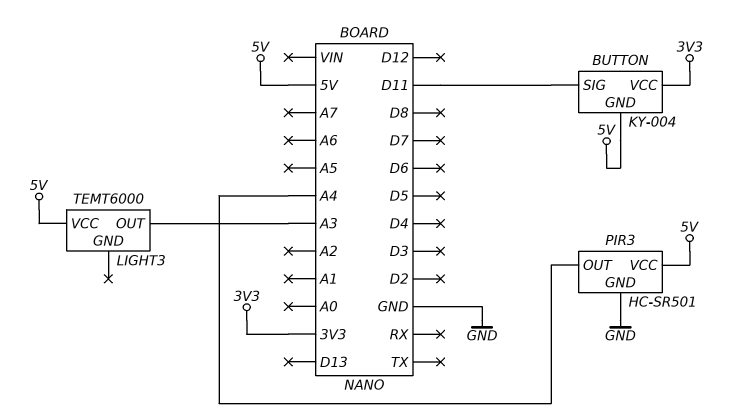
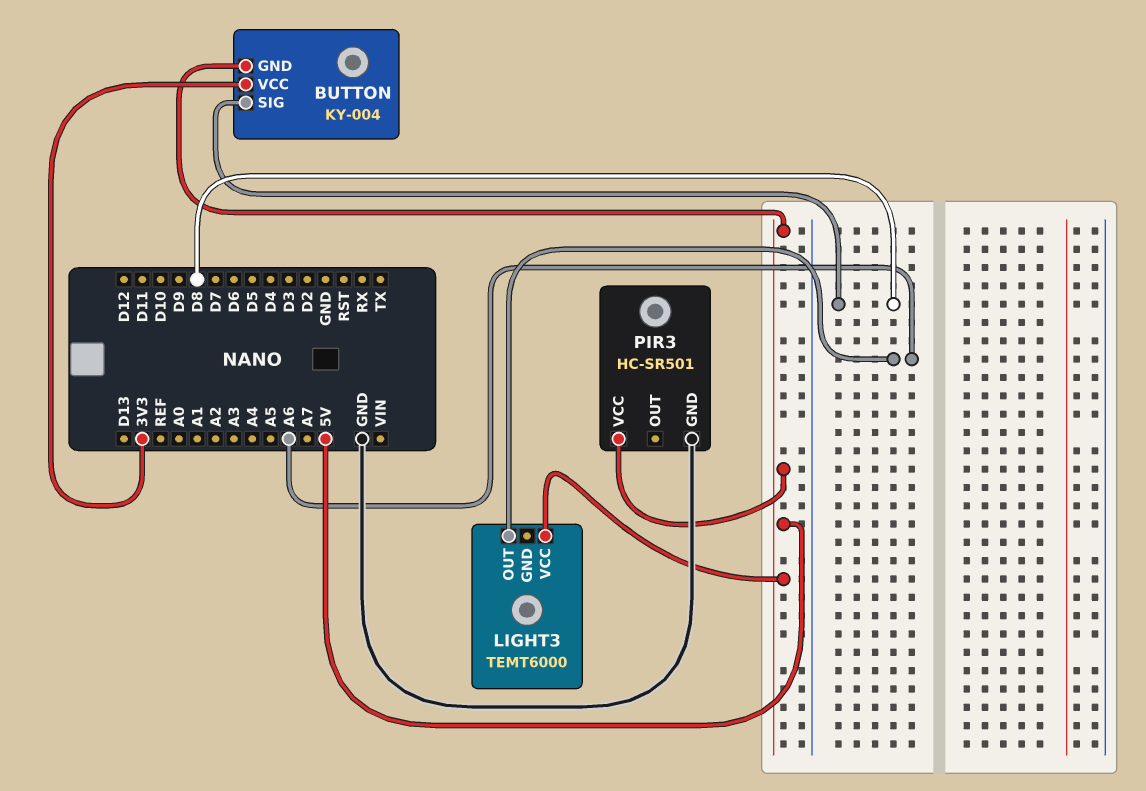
BUTTON pin SIG: D11 -> D8
LIGHT3 pin OUT: A3 -> A6
PIR3 pin OUT: A4 -> none

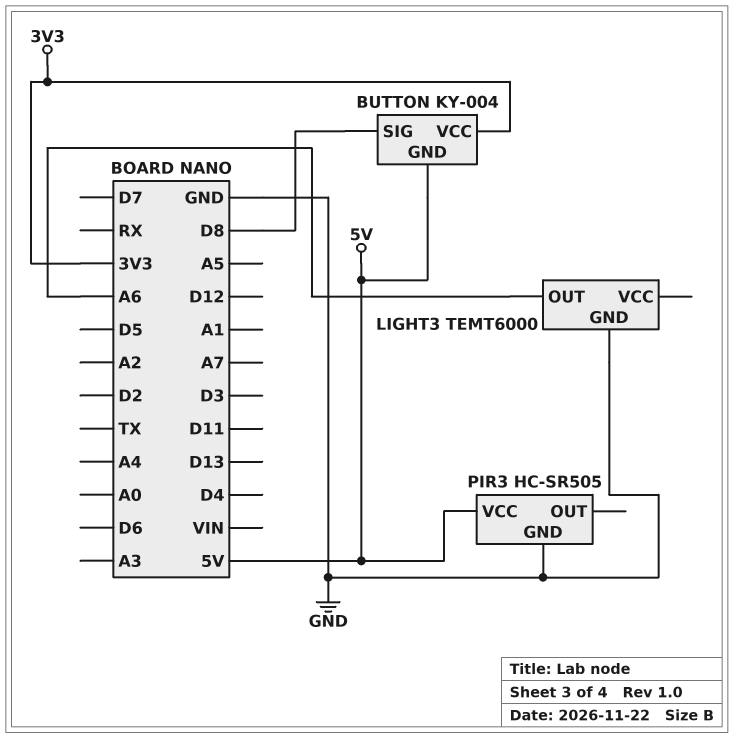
LIGHT3 pin GND: none -> GND
LIGHT3 pin VCC: 5V -> none
PIR3: HC-SR501 -> HC-SR505

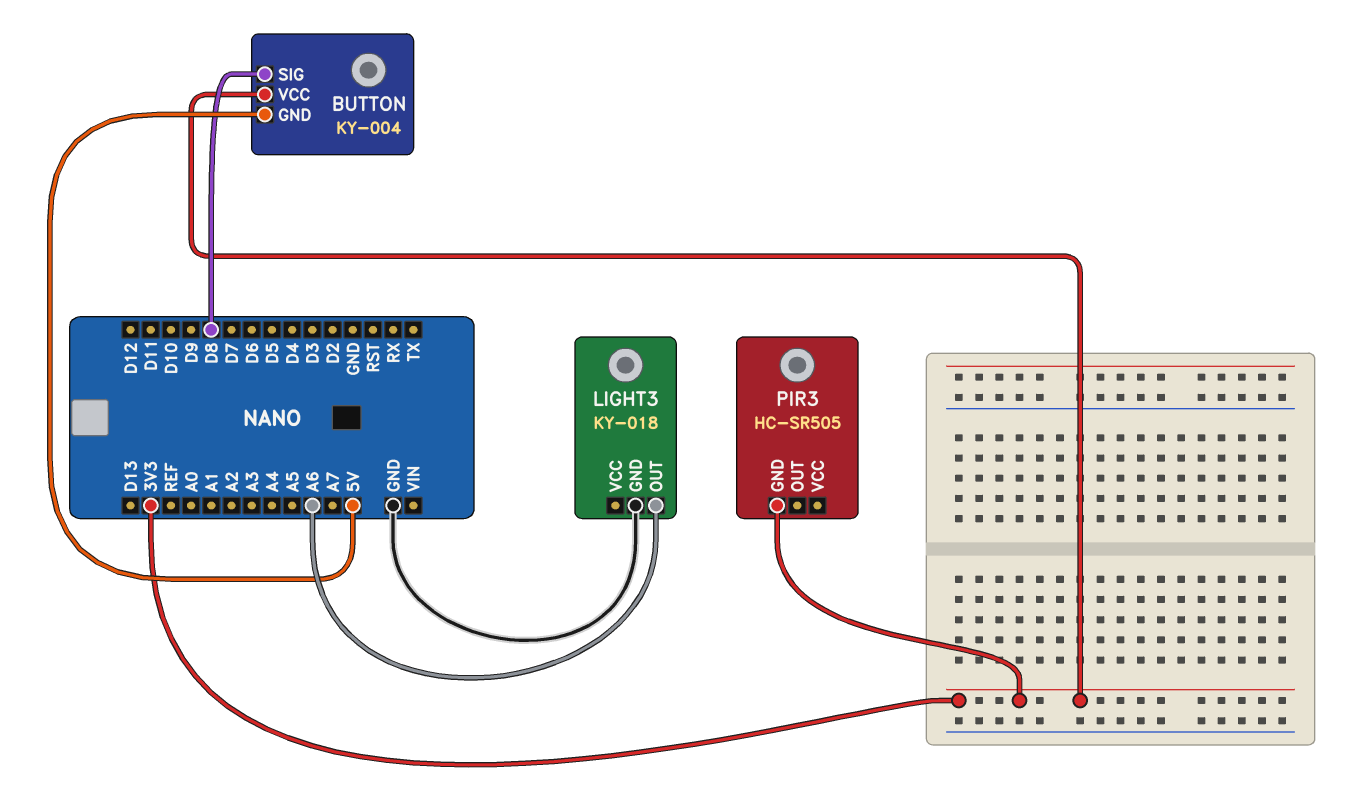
LIGHT3: TEMT6000 -> KY-018
PIR3 pin GND: GND -> 3V3
PIR3 pin VCC: 5V -> none

